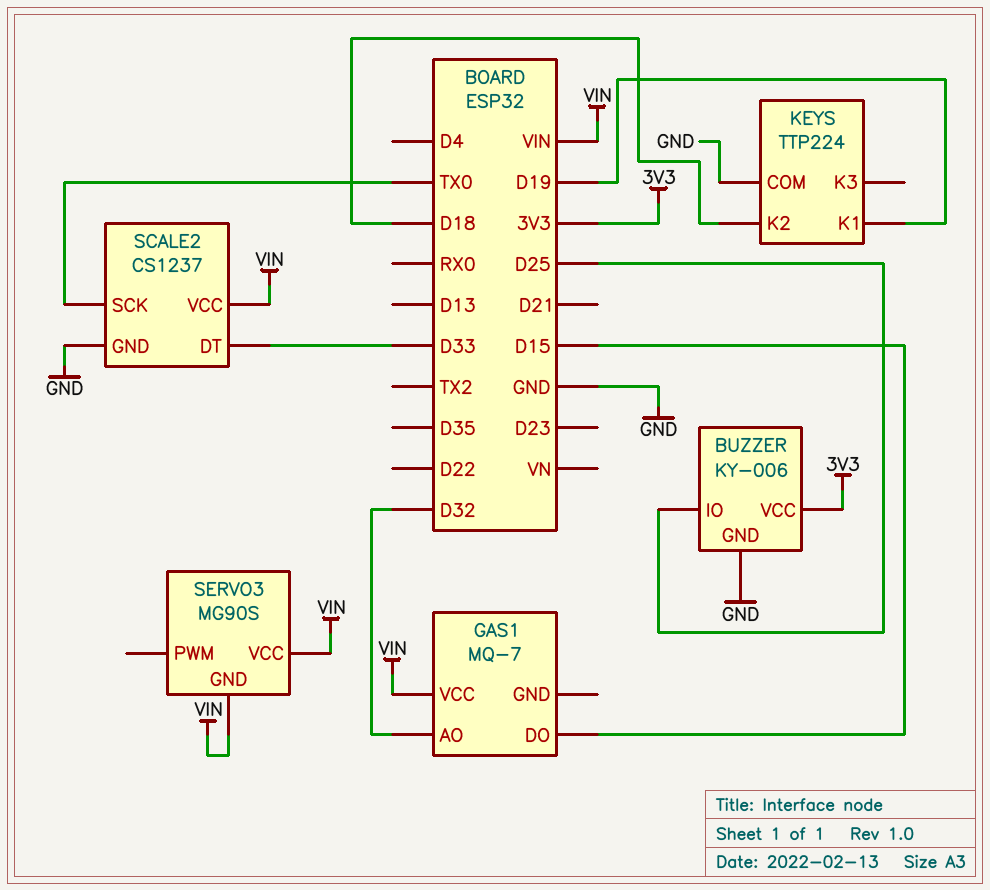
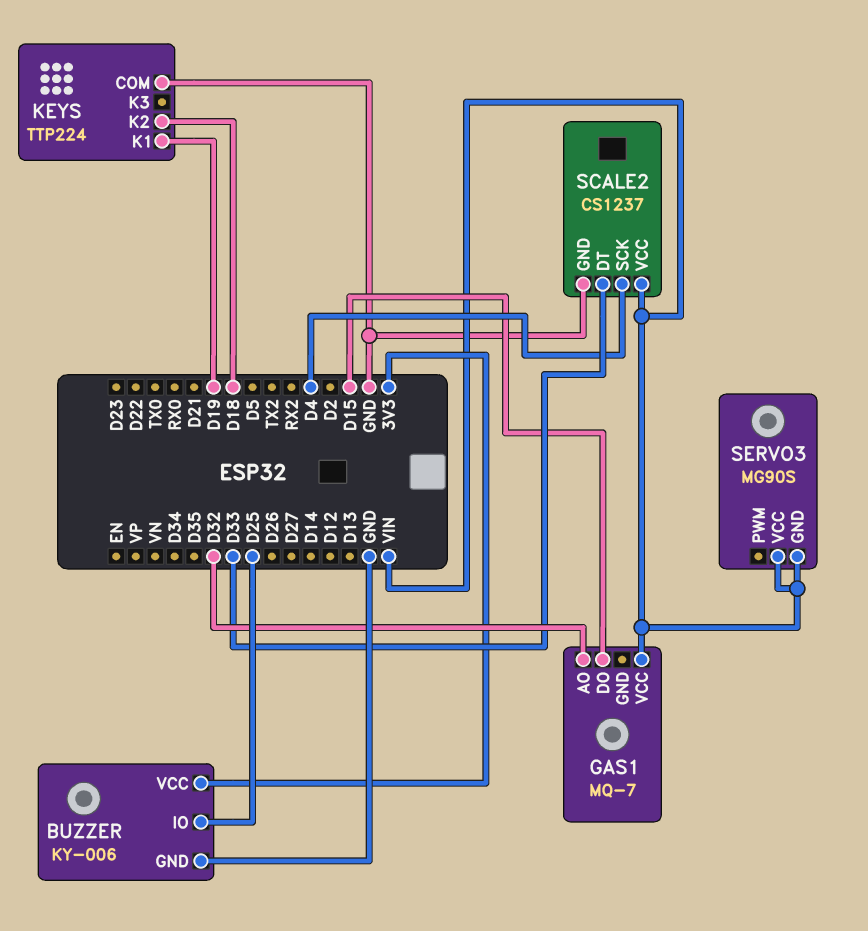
SCALE2 pin SCK: TX0 -> D4

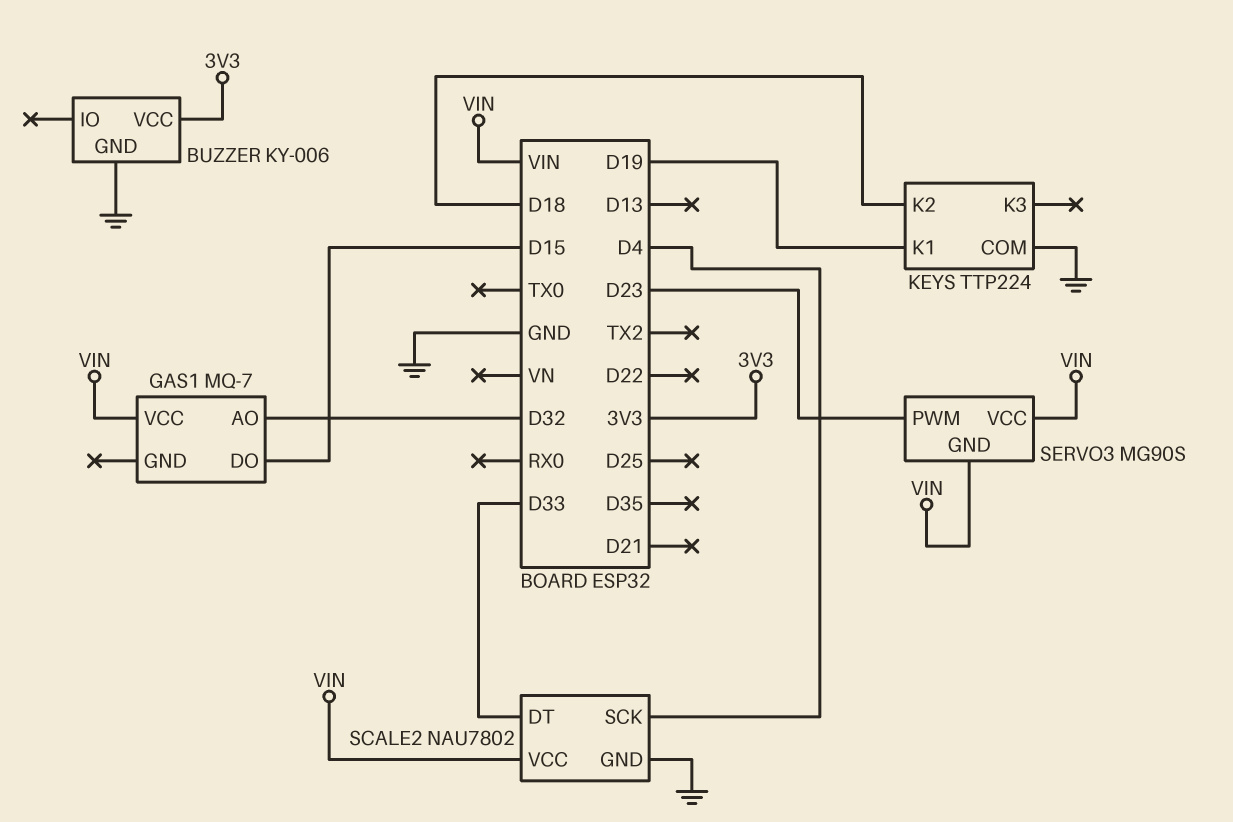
BUZZER pin IO: D25 -> none
SCALE2: CS1237 -> NAU7802
SERVO3 pin PWM: none -> D23

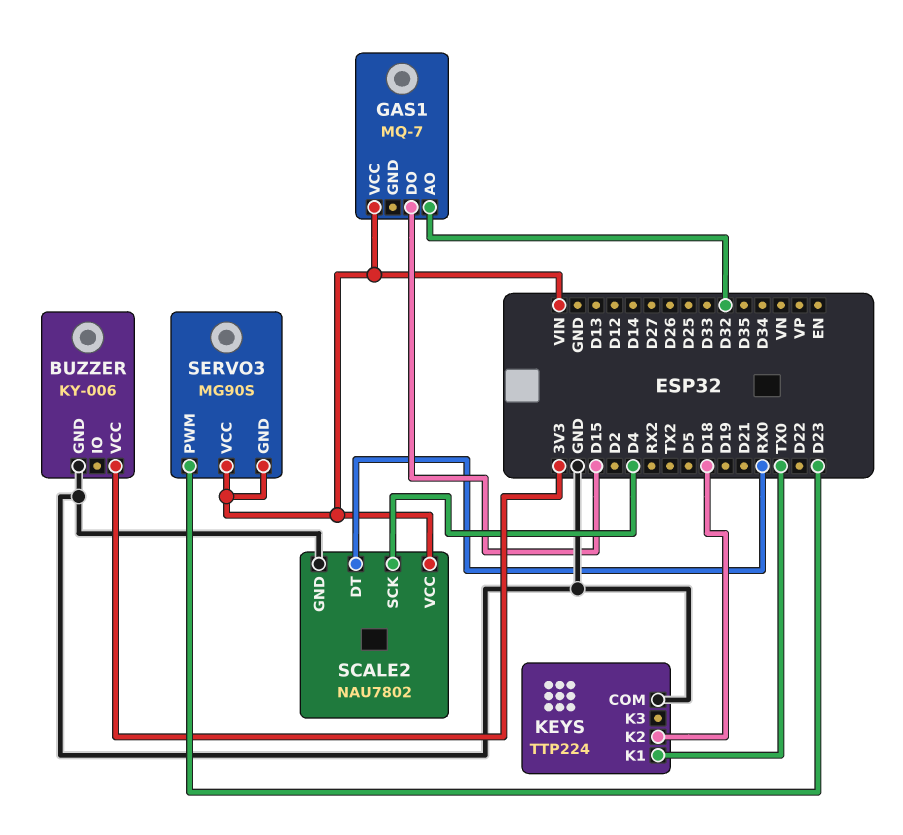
KEYS pin K1: D19 -> TX0
SCALE2 pin DT: D33 -> RX0

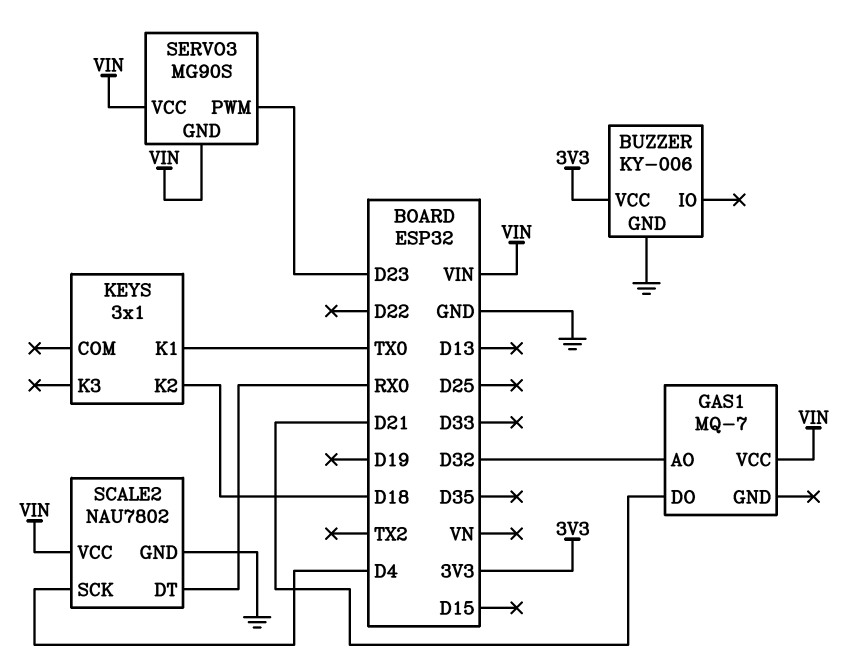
GAS1 pin DO: D15 -> D21
KEYS: TTP224 -> 3x1
KEYS pin COM: GND -> none

